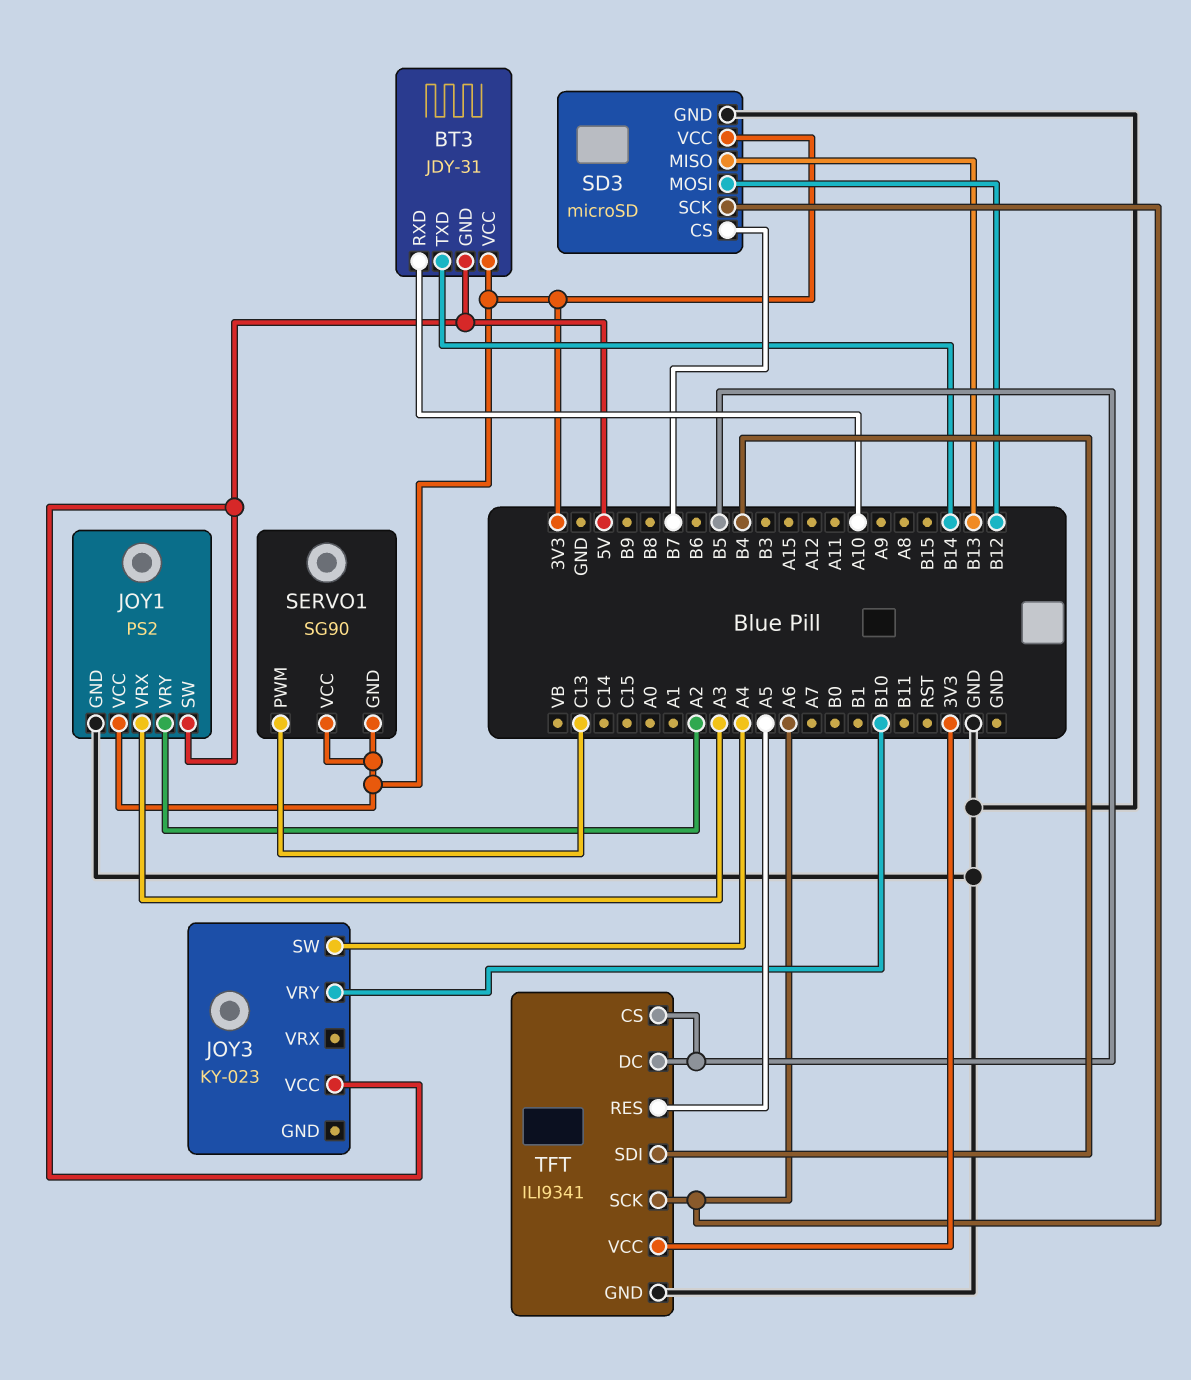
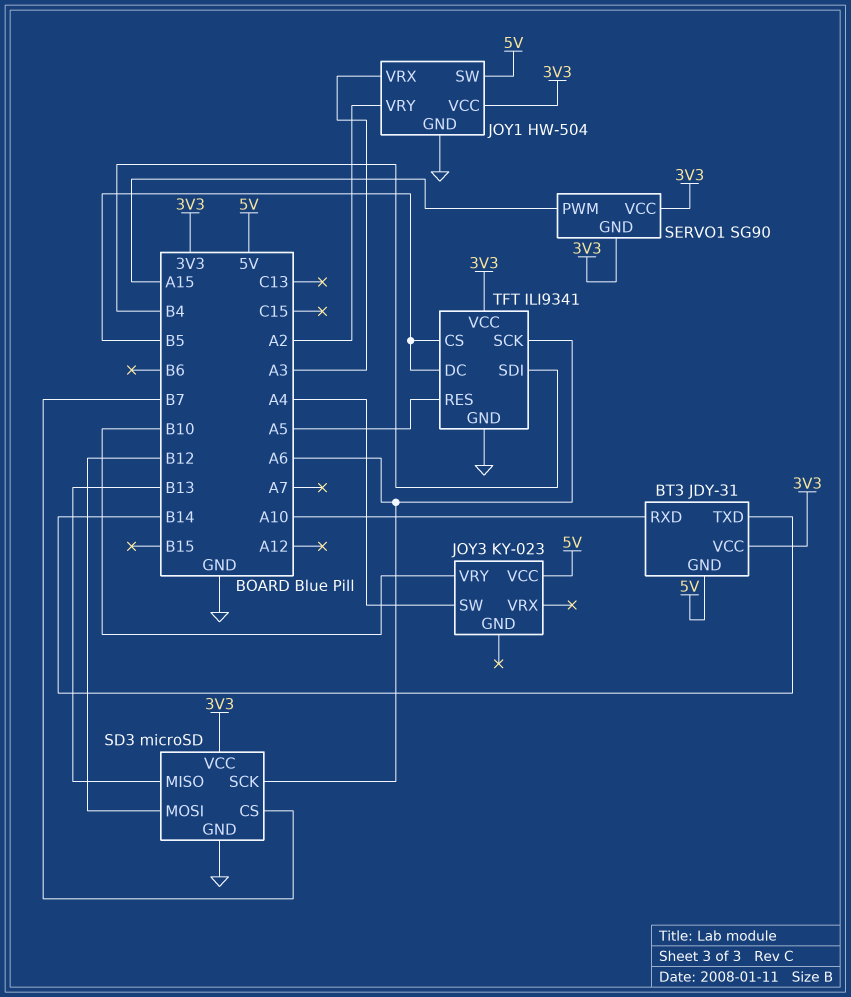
JOY1: PS2 -> HW-504
SERVO1 pin PWM: C13 -> A15

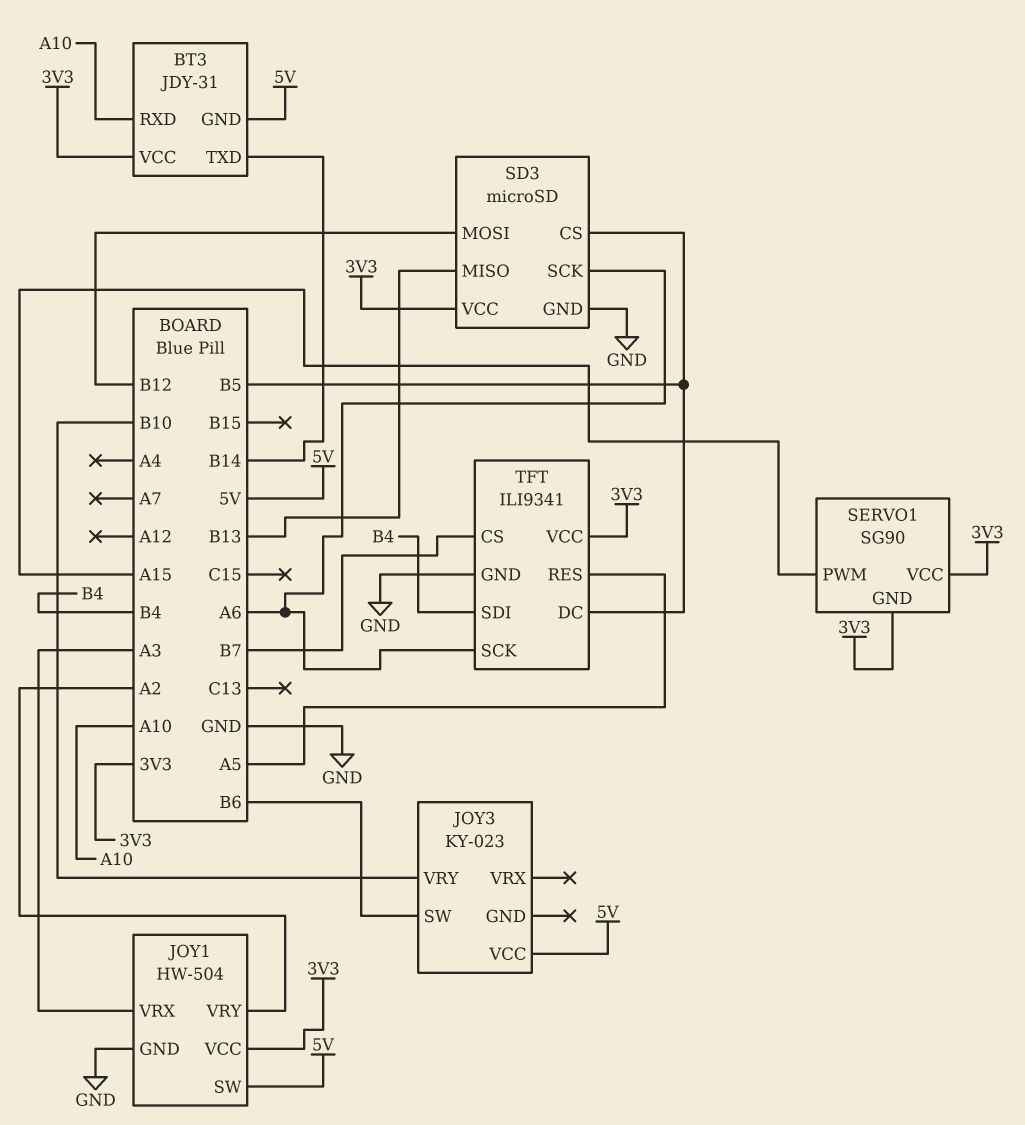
JOY3 pin SW: A4 -> B6
SD3 pin CS: B7 -> B5
TFT pin CS: B5 -> B7

